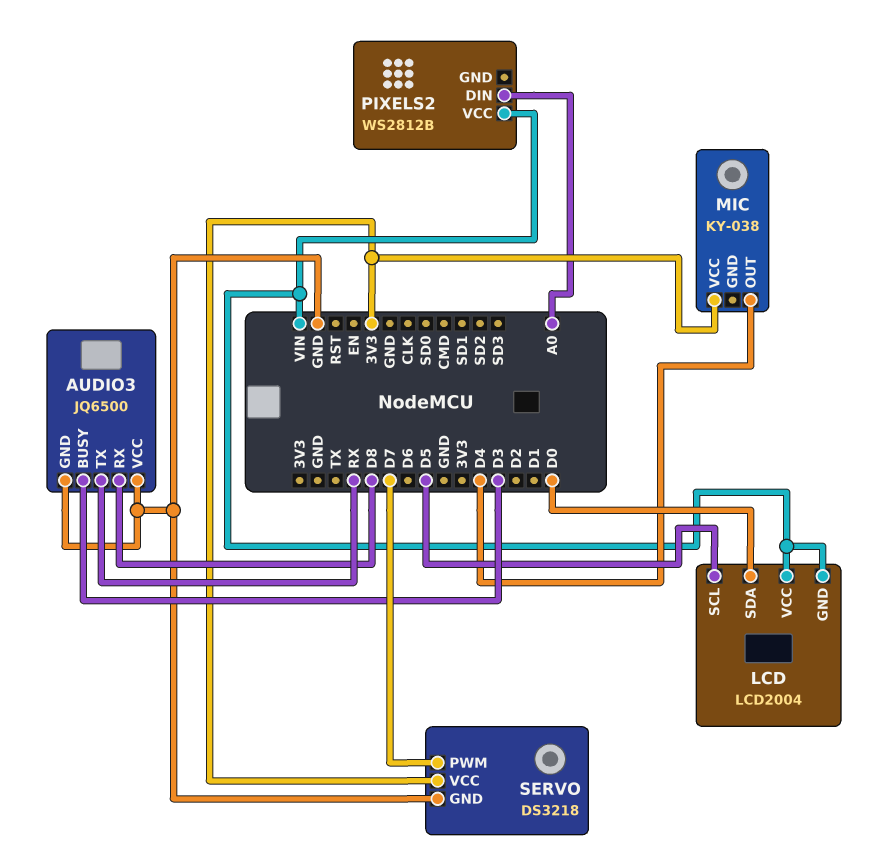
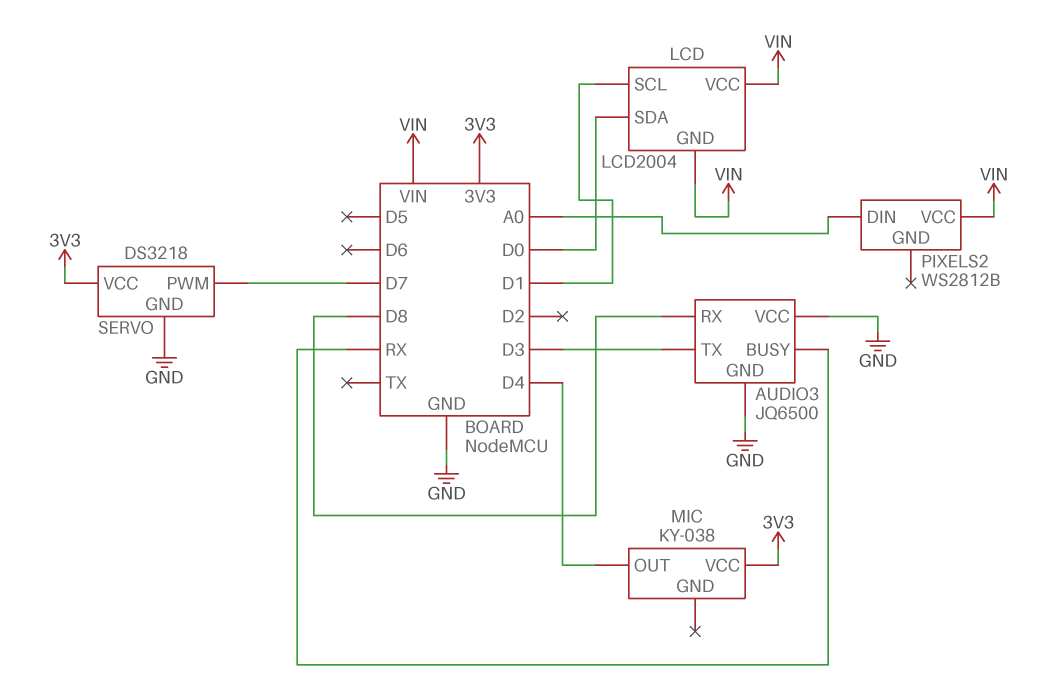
AUDIO3 pin BUSY: D3 -> RX
AUDIO3 pin TX: RX -> D3
LCD pin SCL: D5 -> D1

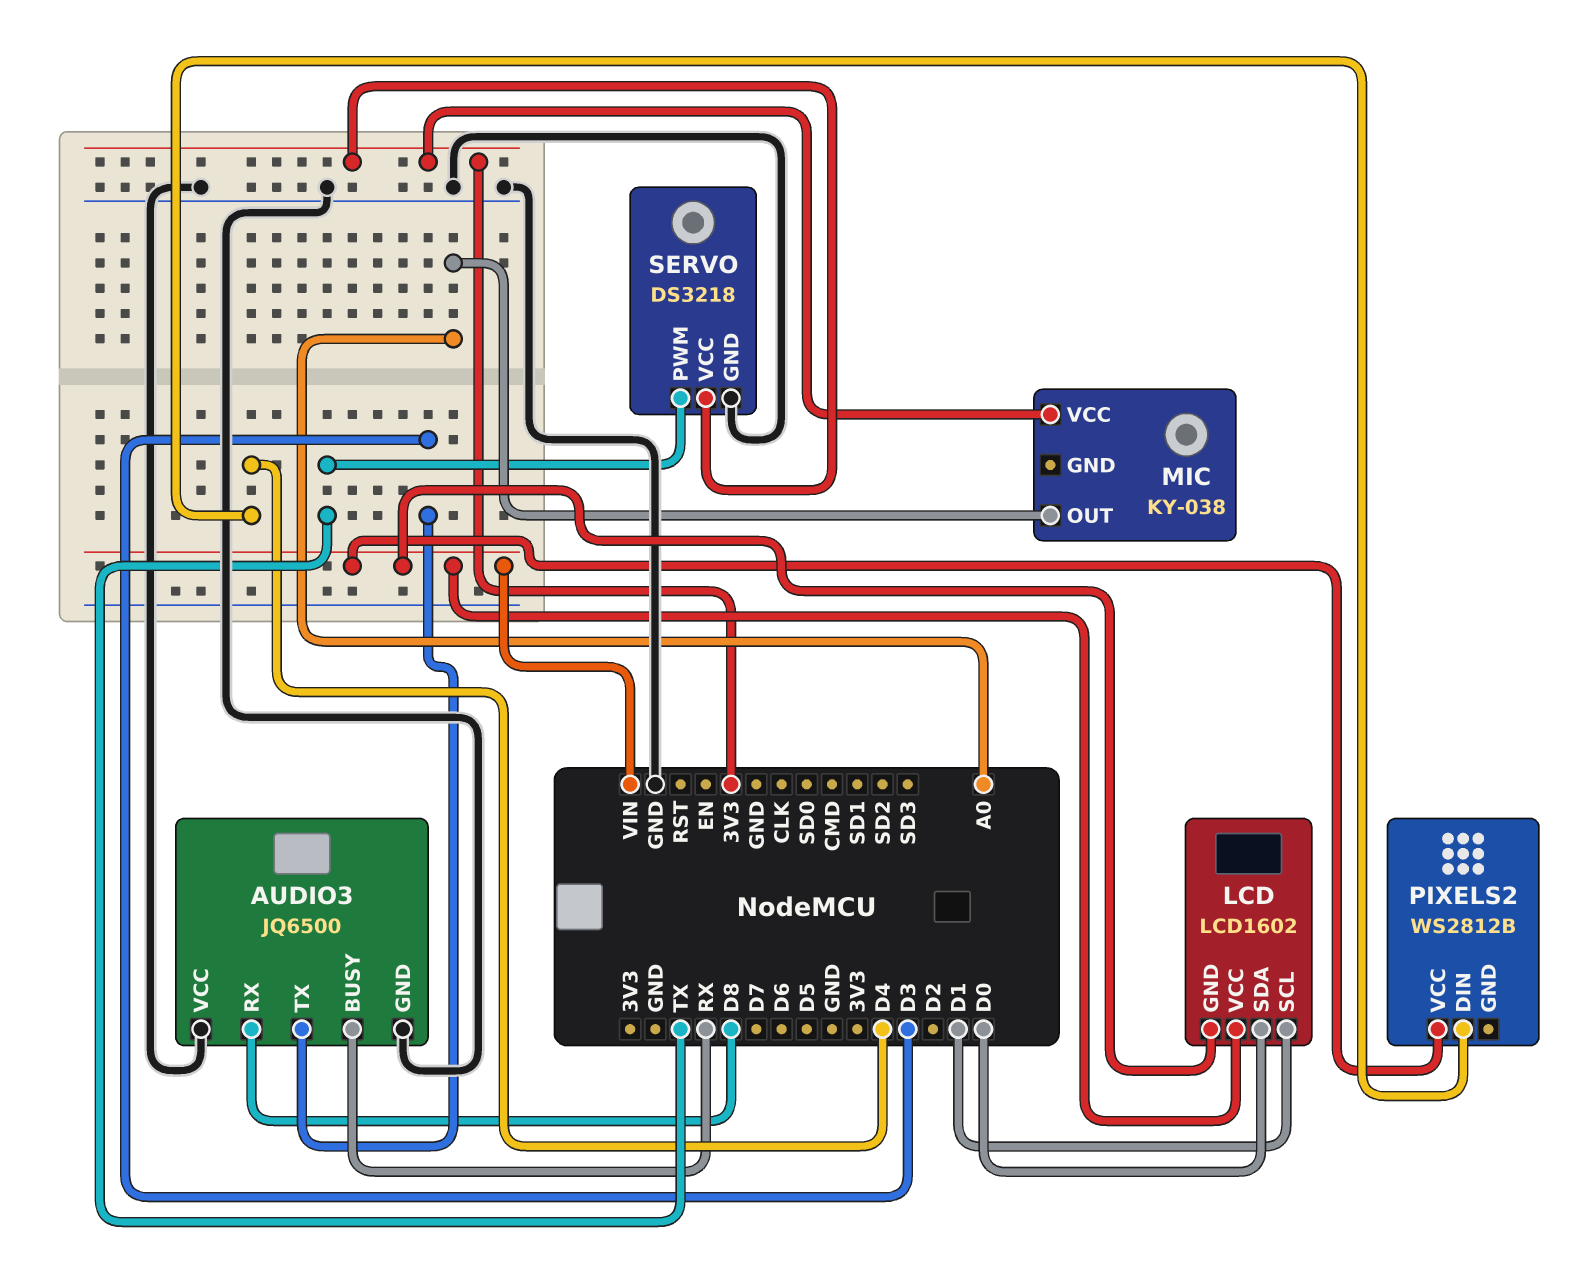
LCD: LCD2004 -> LCD1602
MIC pin OUT: D4 -> A0
PIXELS2 pin DIN: A0 -> D4
SERVO pin PWM: D7 -> TX

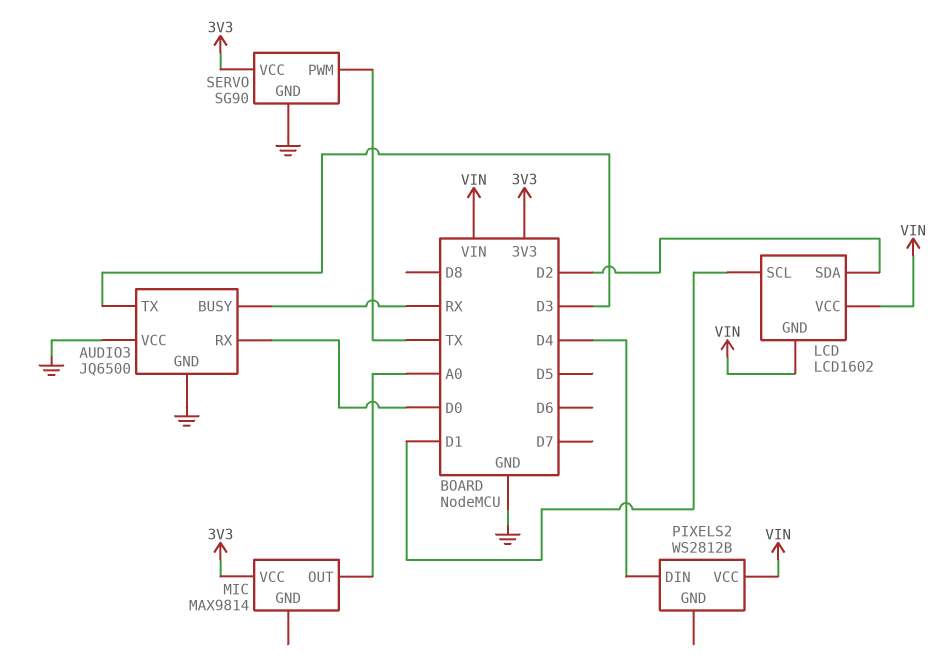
AUDIO3 pin RX: D8 -> D0
LCD pin SDA: D0 -> D2
MIC: KY-038 -> MAX9814
SERVO: DS3218 -> SG90

